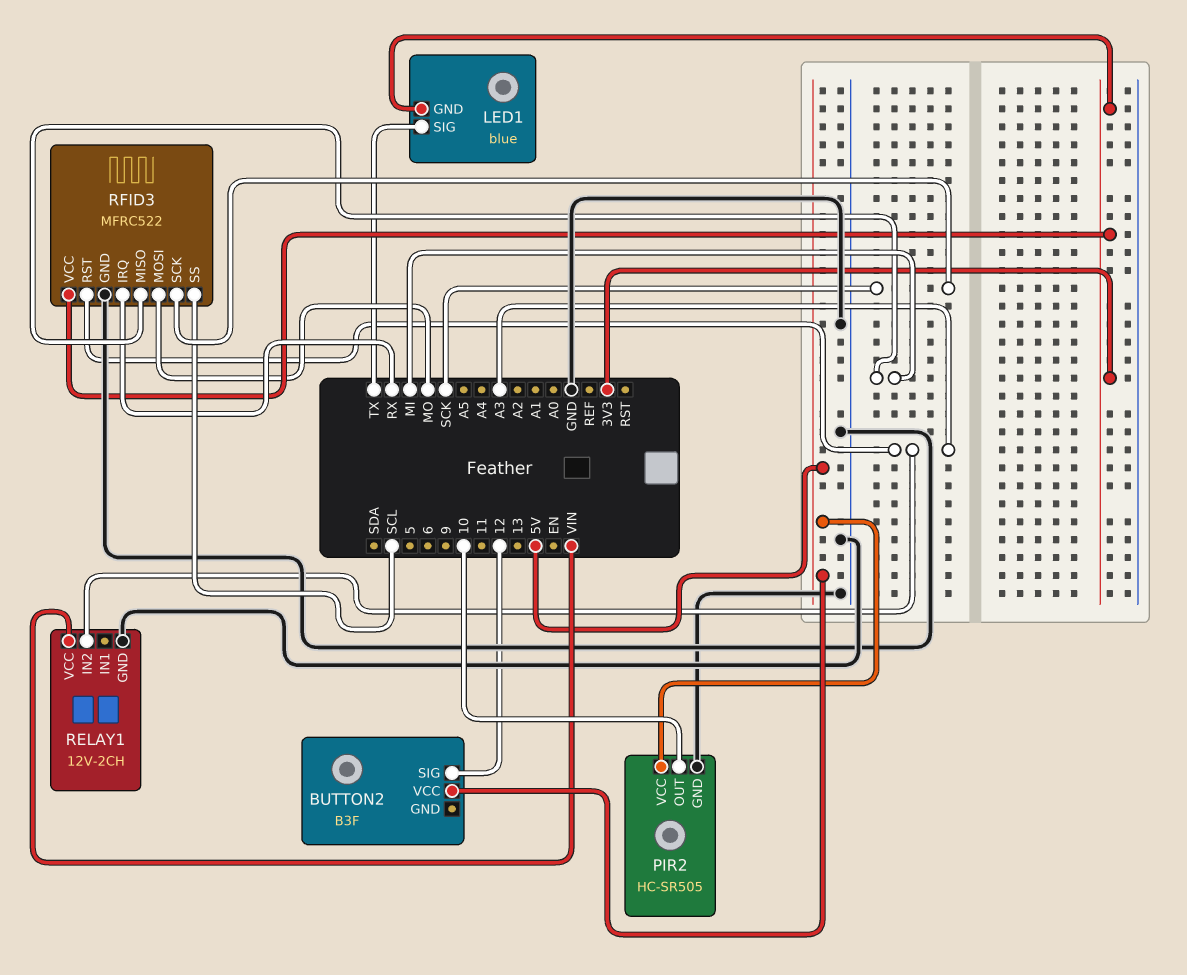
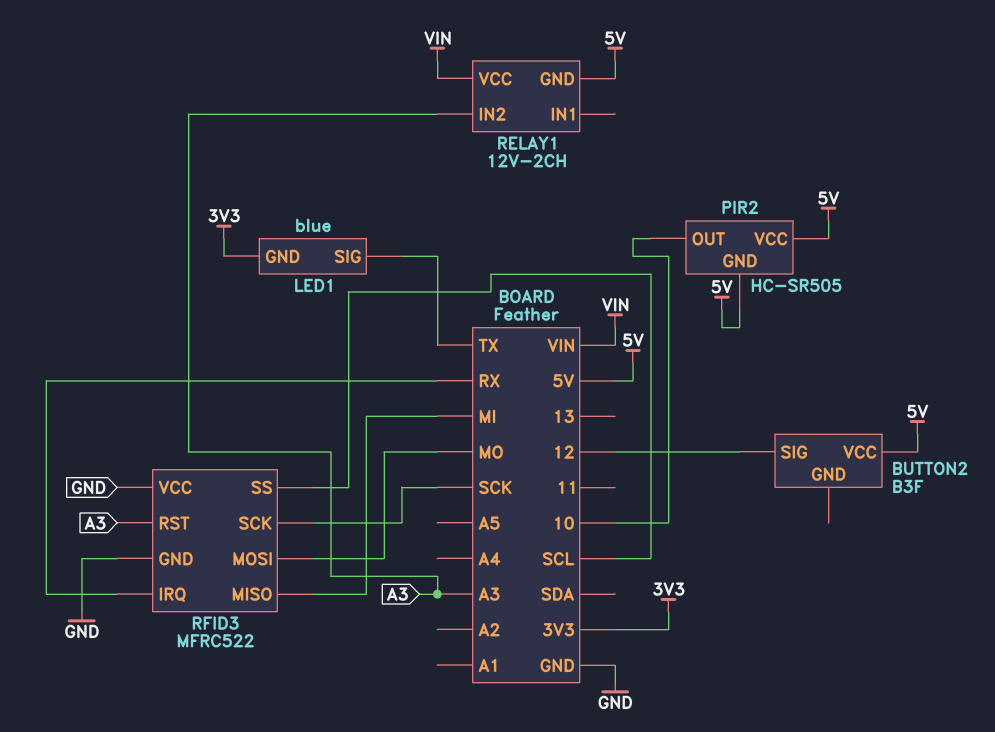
PIR2 pin GND: GND -> 5V
RELAY1 pin GND: GND -> 5V
RFID3 pin VCC: 3V3 -> GND

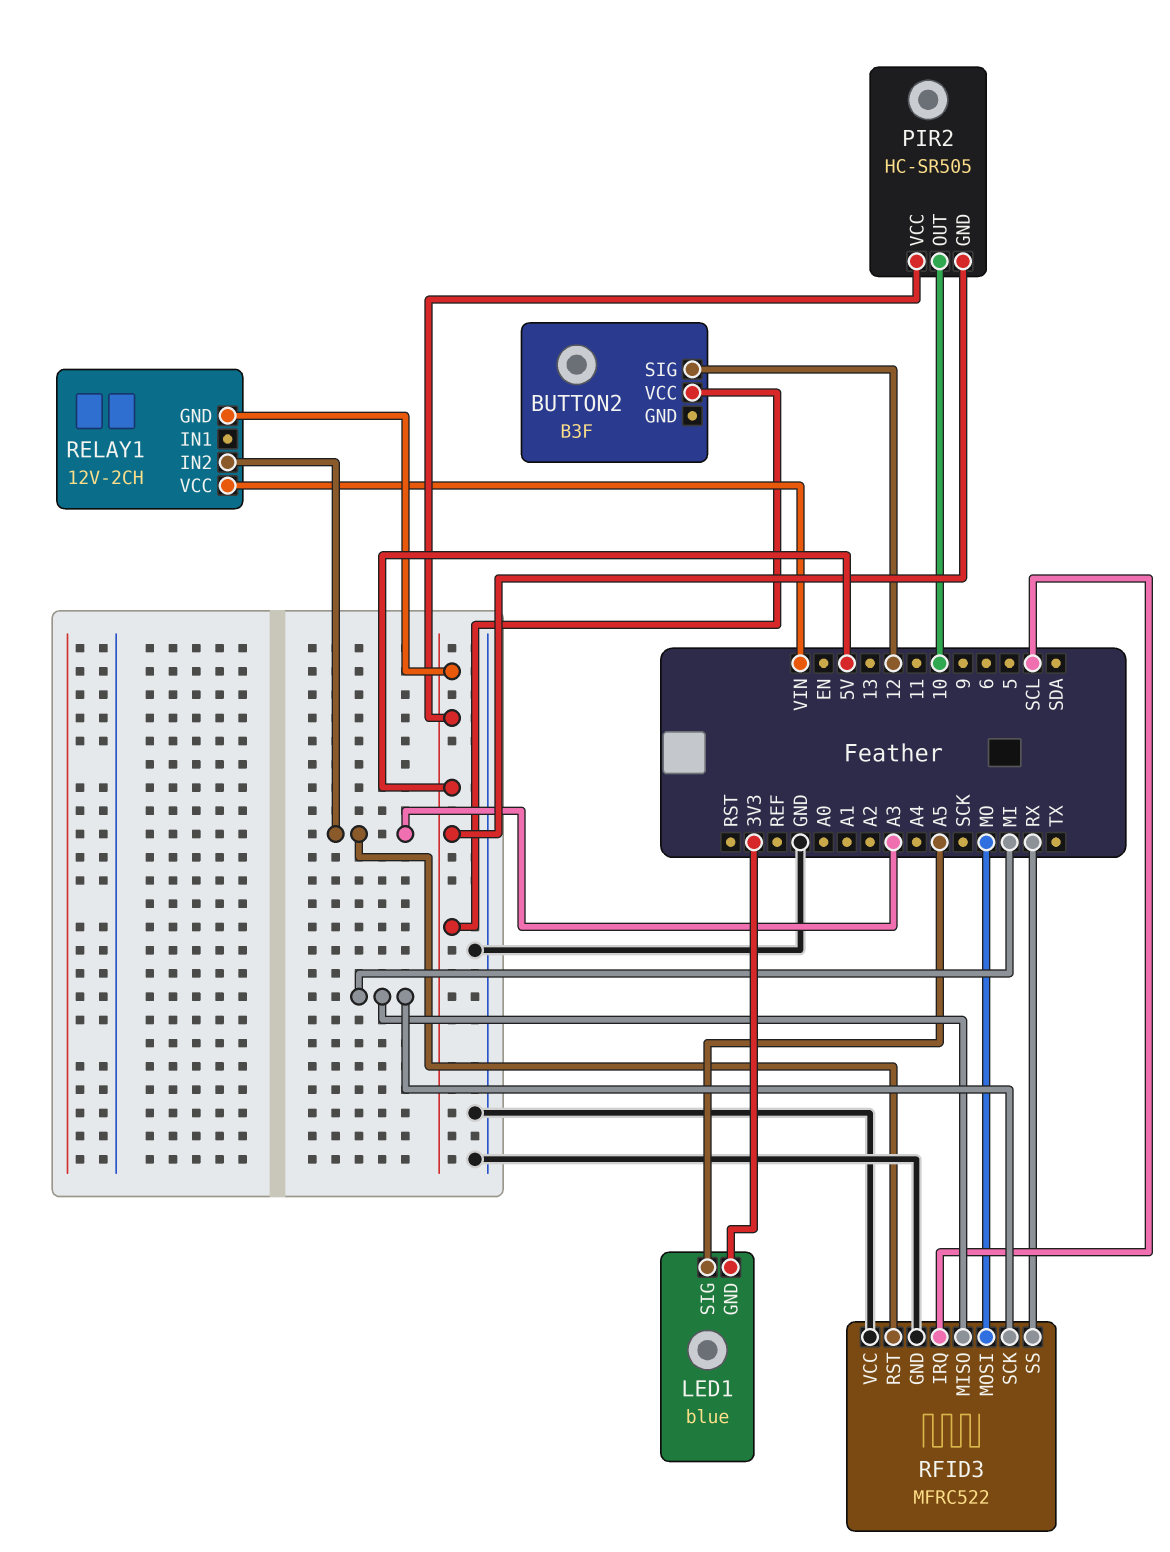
LED1 pin SIG: TX -> A5
RFID3 pin IRQ: RX -> SCL
RFID3 pin SCK: SCK -> MI
RFID3 pin SS: SCL -> RX

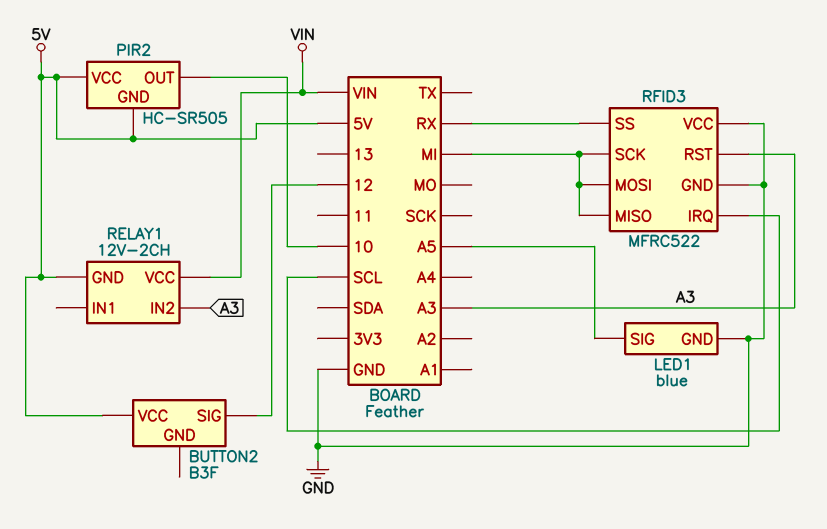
LED1 pin GND: 3V3 -> GND
RFID3 pin MOSI: MO -> MI

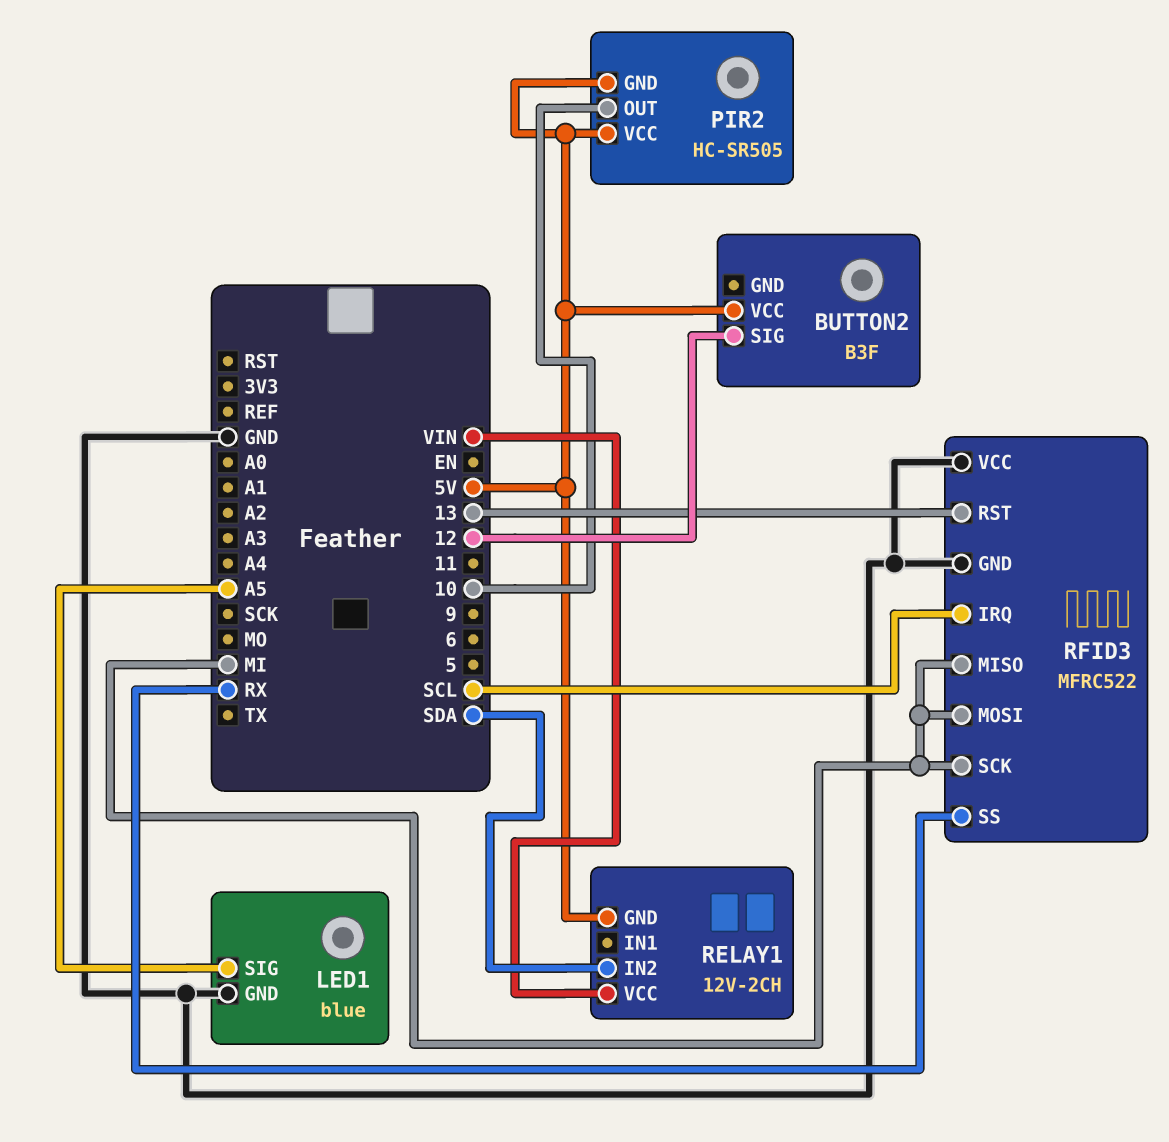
RELAY1 pin IN2: A3 -> SDA
RFID3 pin RST: A3 -> 13

